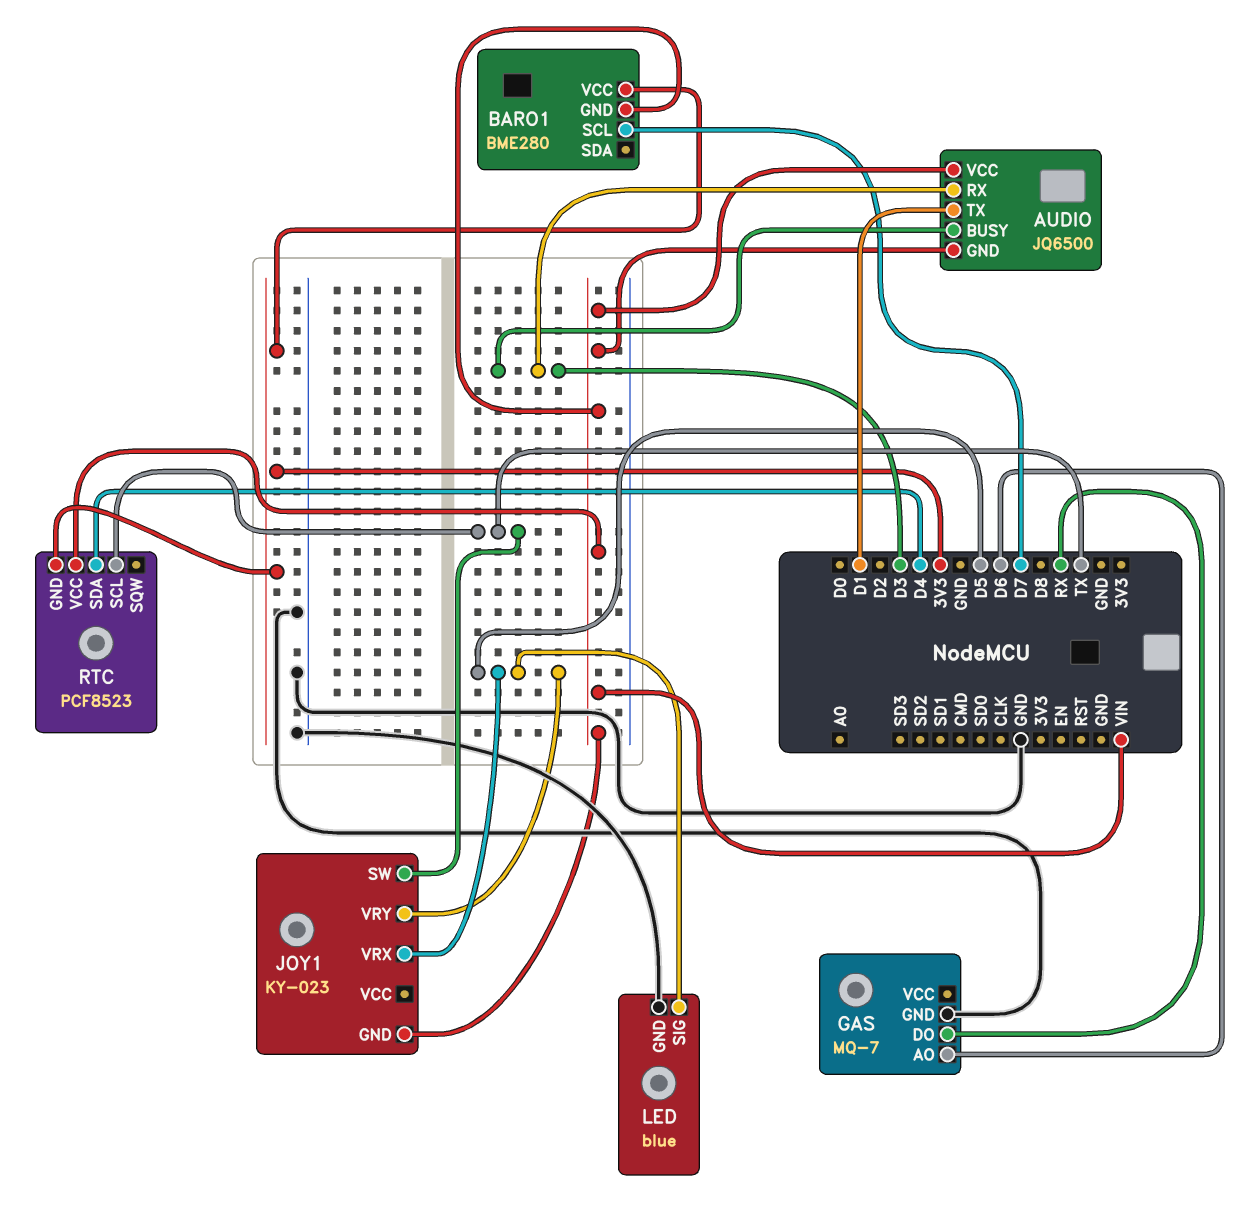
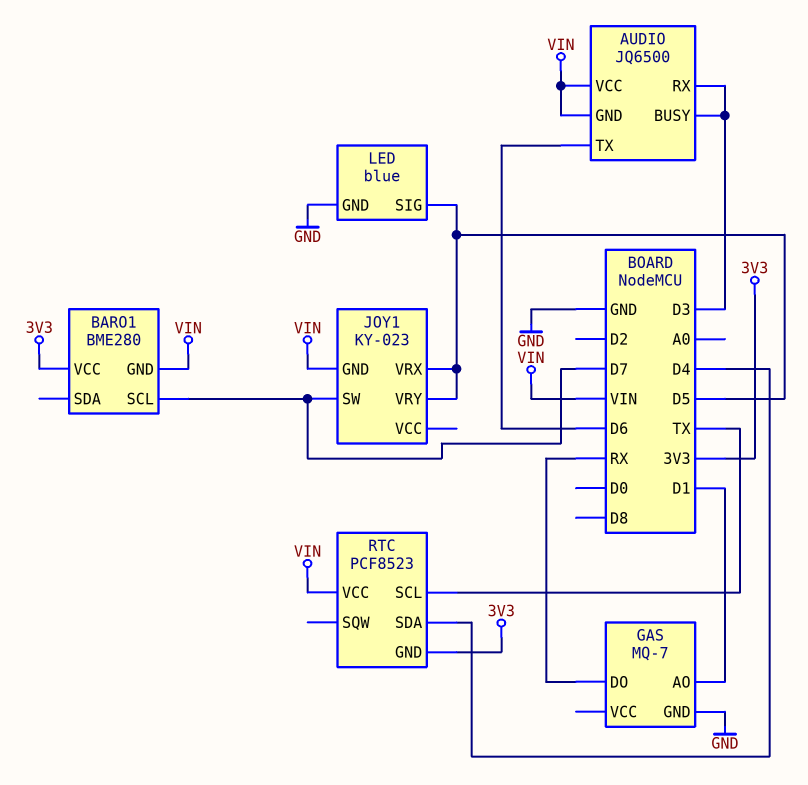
AUDIO pin TX: D1 -> D6
GAS pin AO: D6 -> D1
JOY1 pin SW: TX -> D7

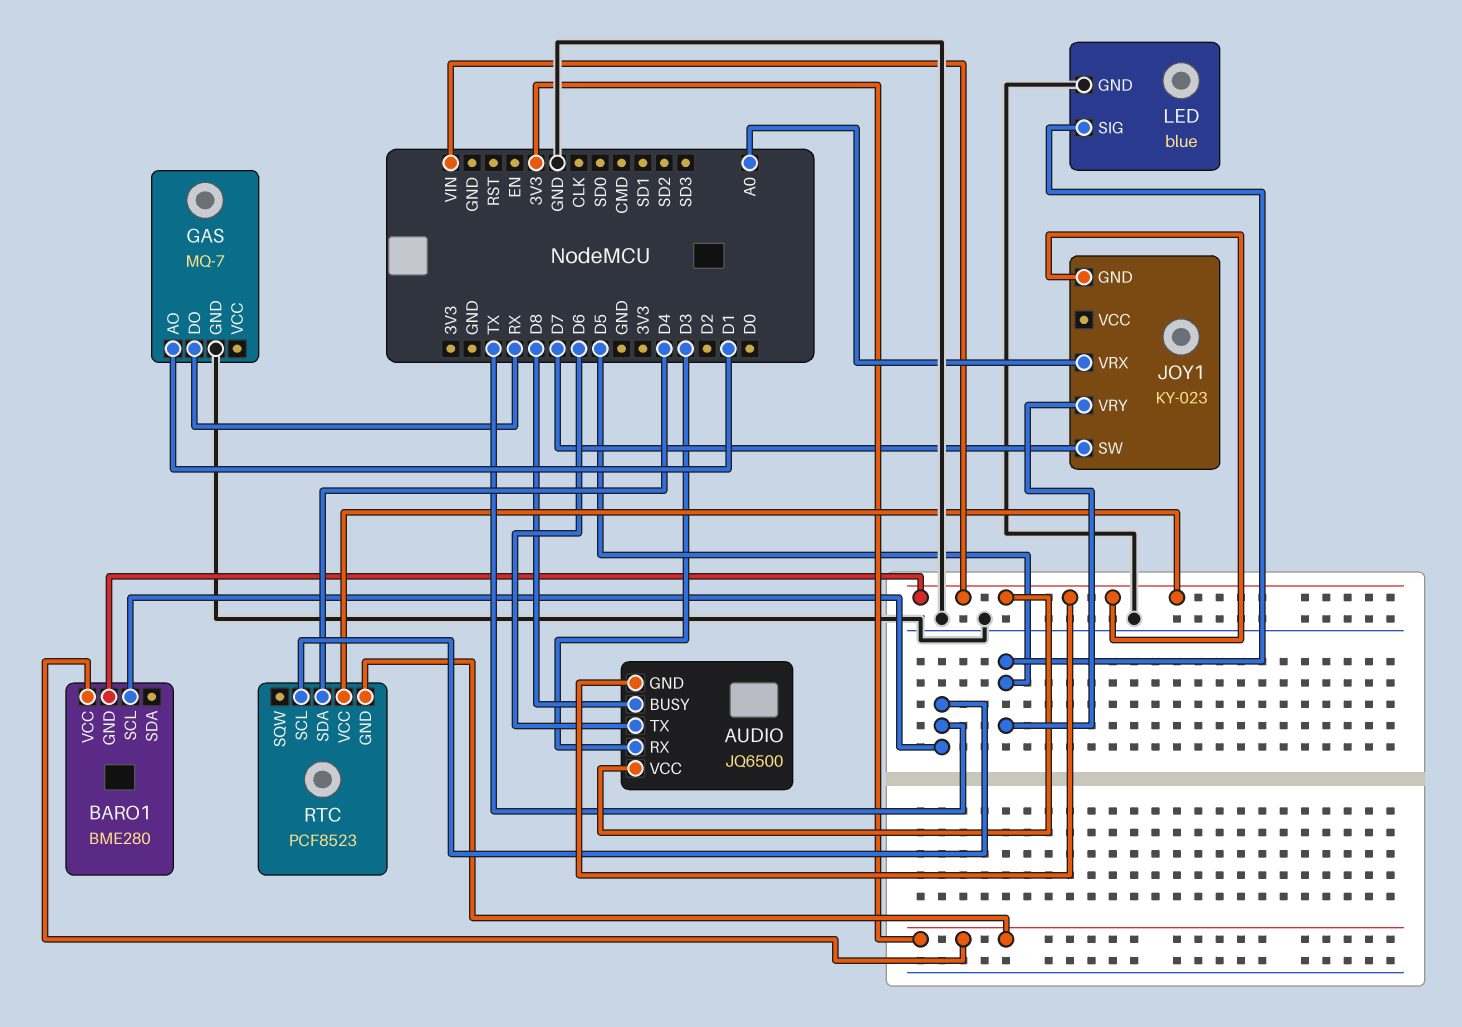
AUDIO pin BUSY: D3 -> D8
BARO1 pin SCL: D7 -> TX
JOY1 pin VRX: D5 -> A0

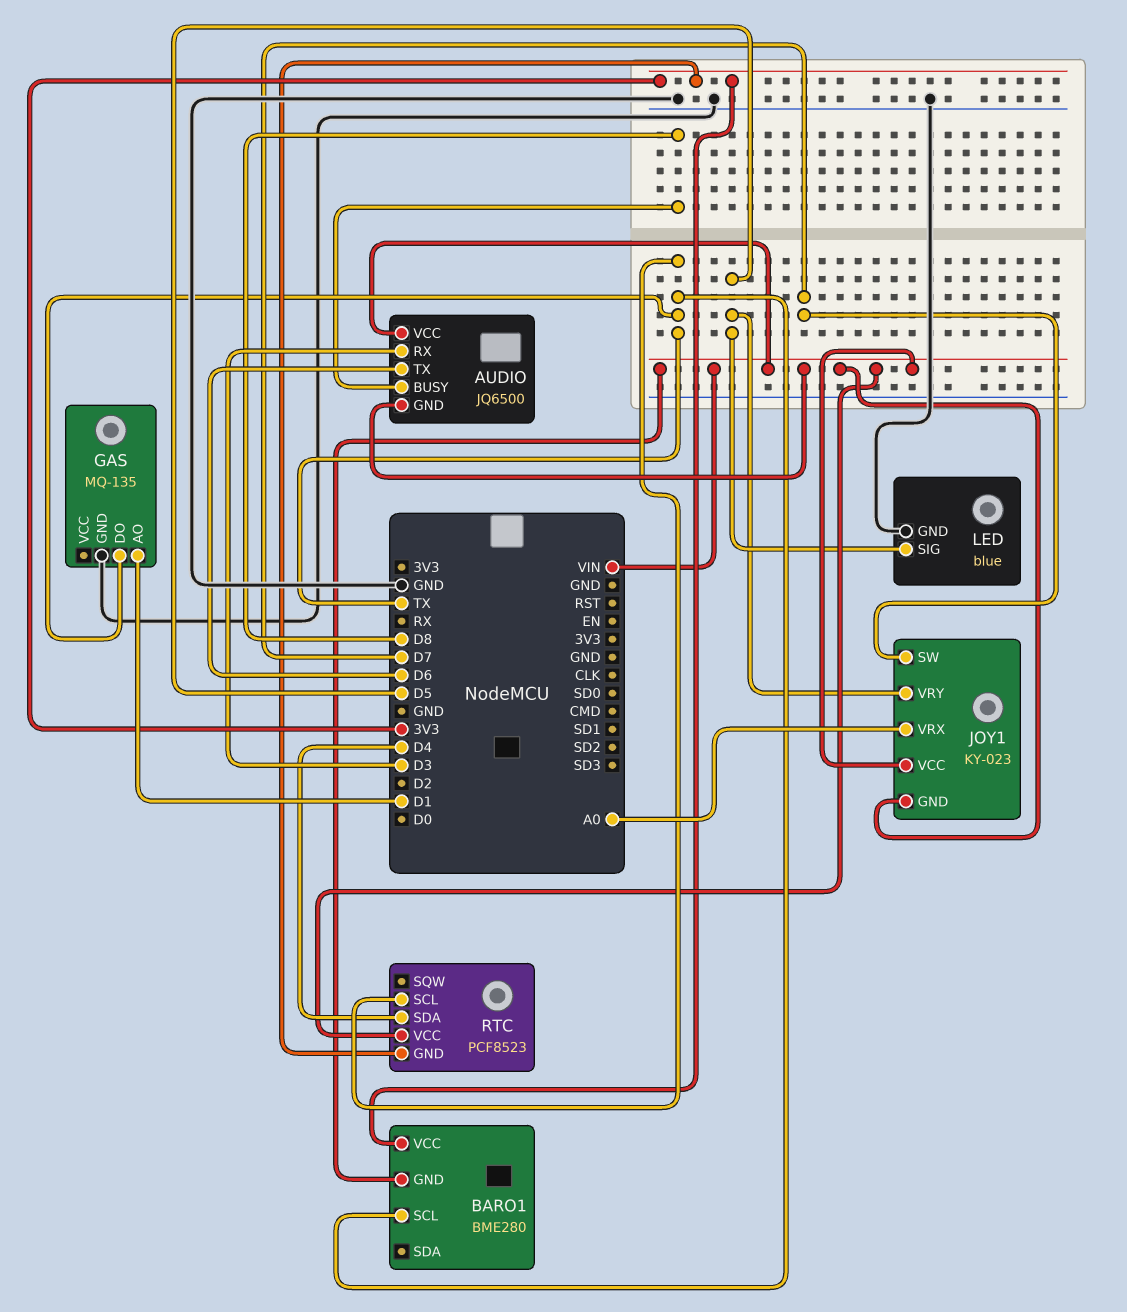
GAS: MQ-7 -> MQ-135
GAS pin DO: RX -> TX
JOY1 pin VCC: none -> VIN

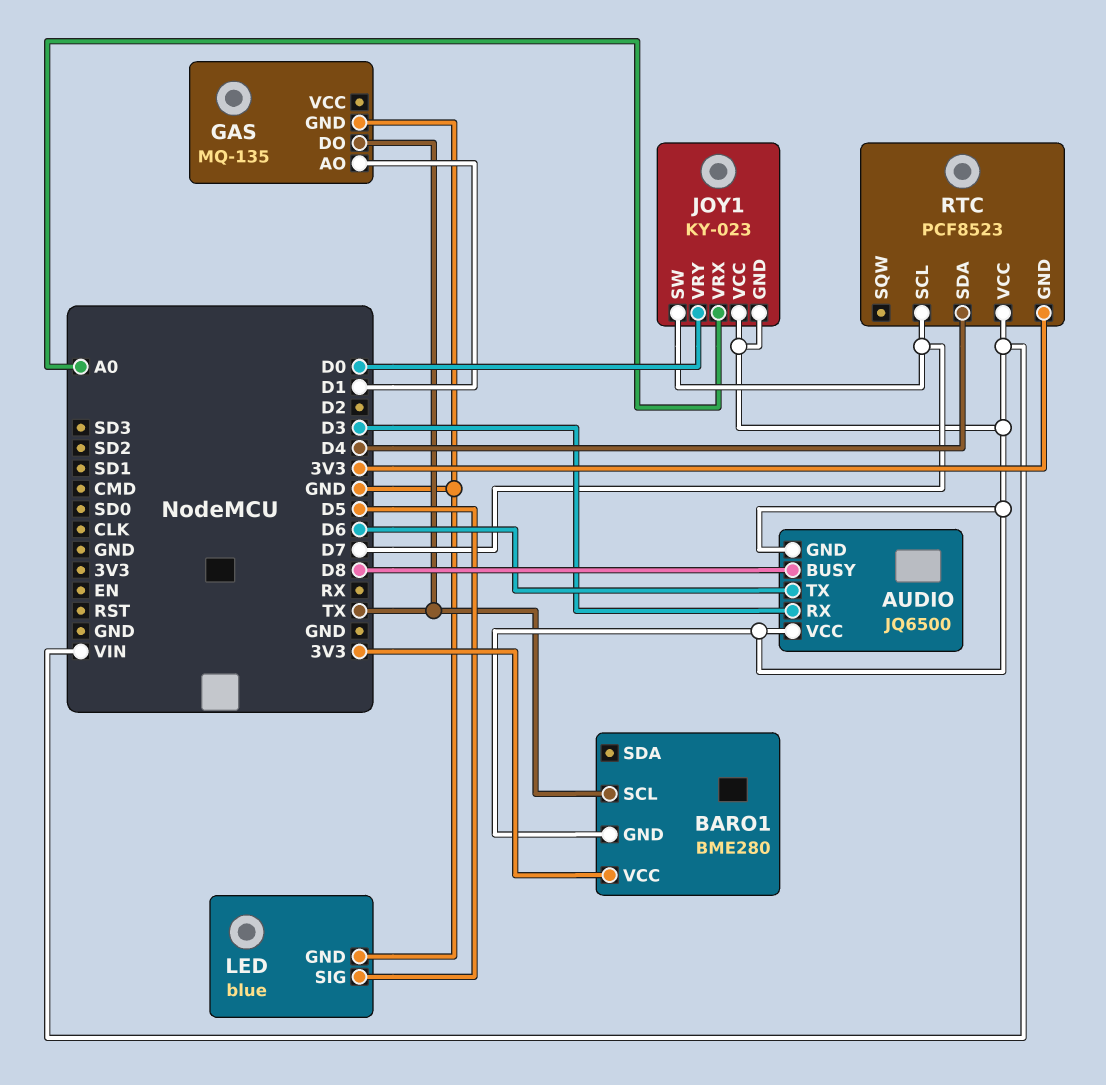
JOY1 pin VRY: D5 -> D0
RTC pin SCL: TX -> D7

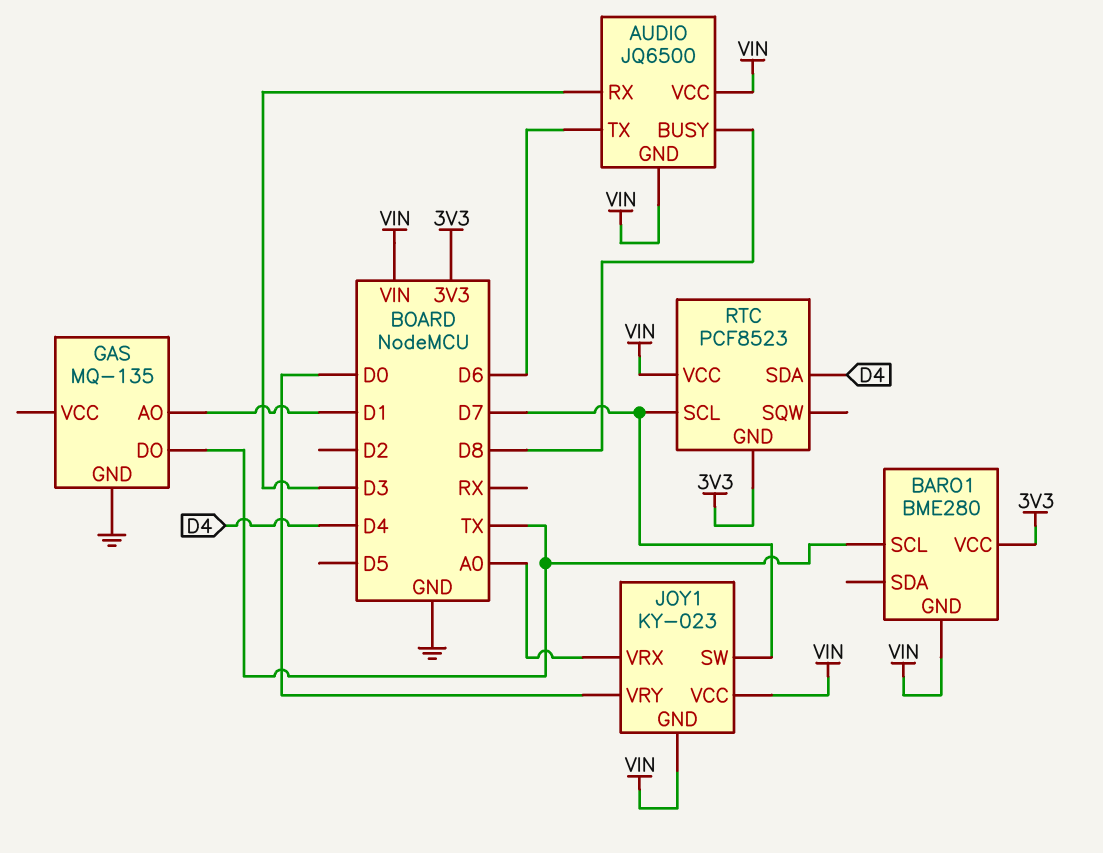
LED: blue -> none
LED pin GND: GND -> none
LED pin SIG: D5 -> none

